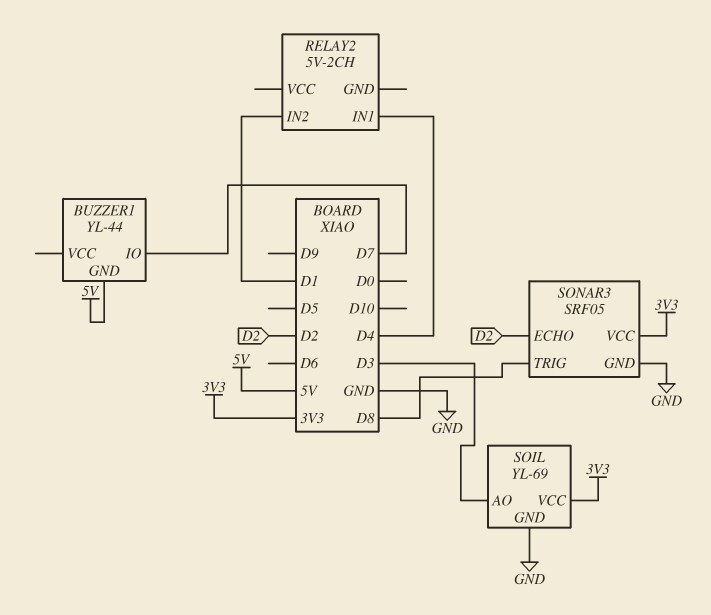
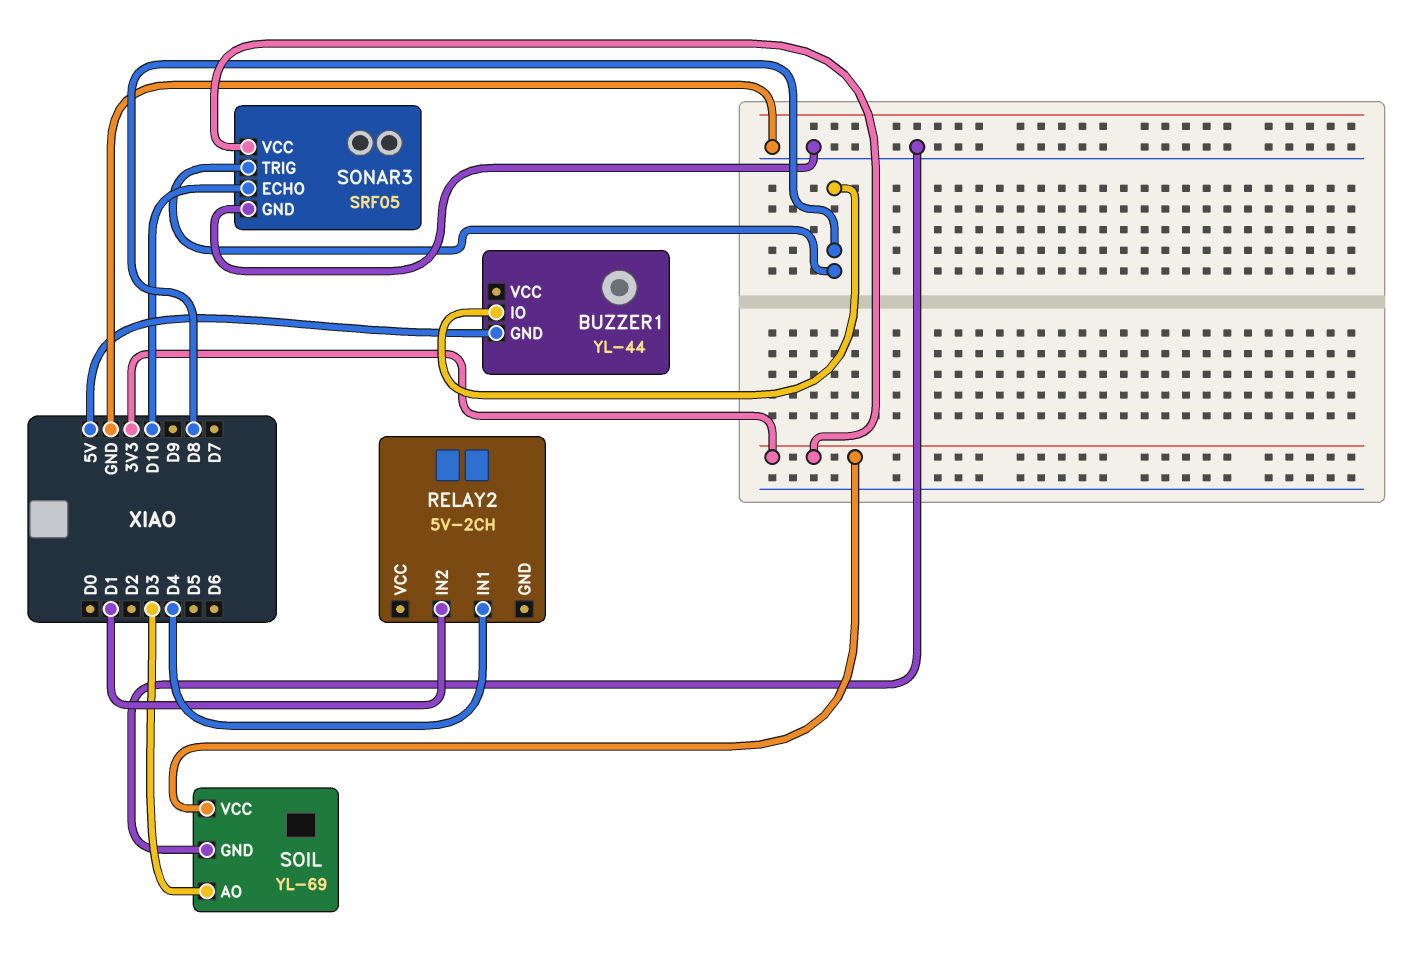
BUZZER1 pin IO: D7 -> D8
SONAR3 pin ECHO: D2 -> D10

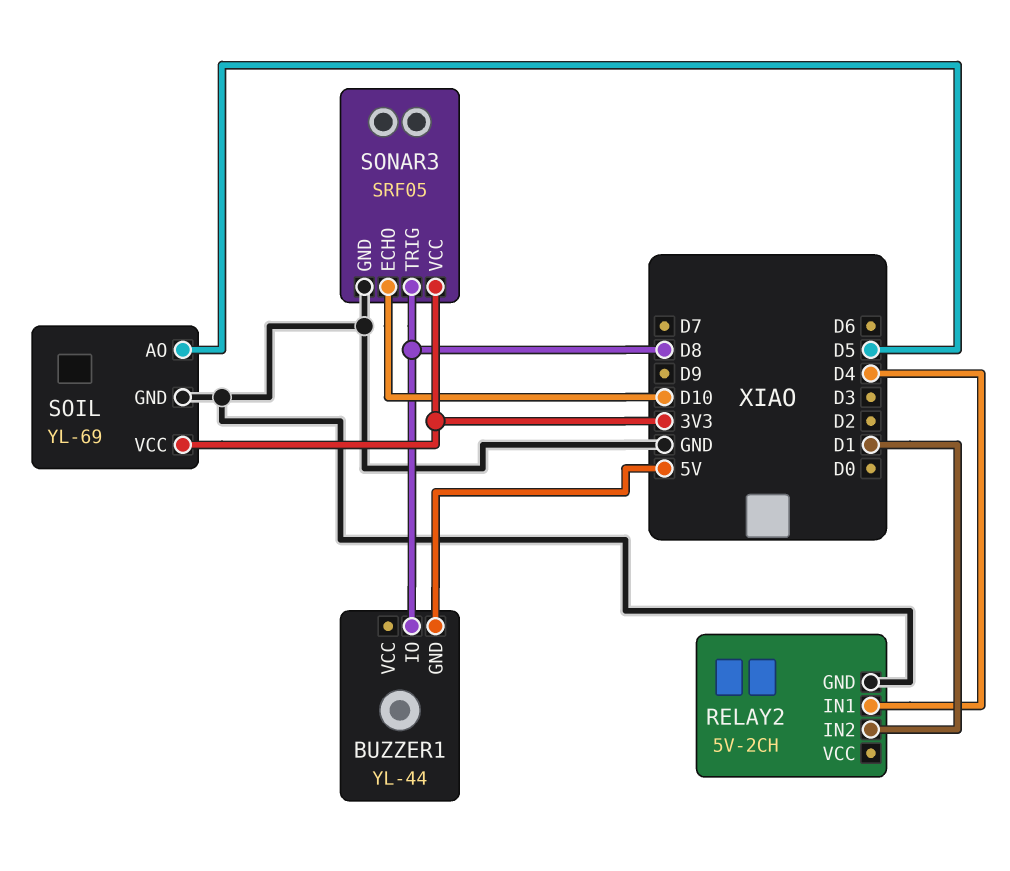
RELAY2 pin GND: none -> GND
SOIL pin AO: D3 -> D5

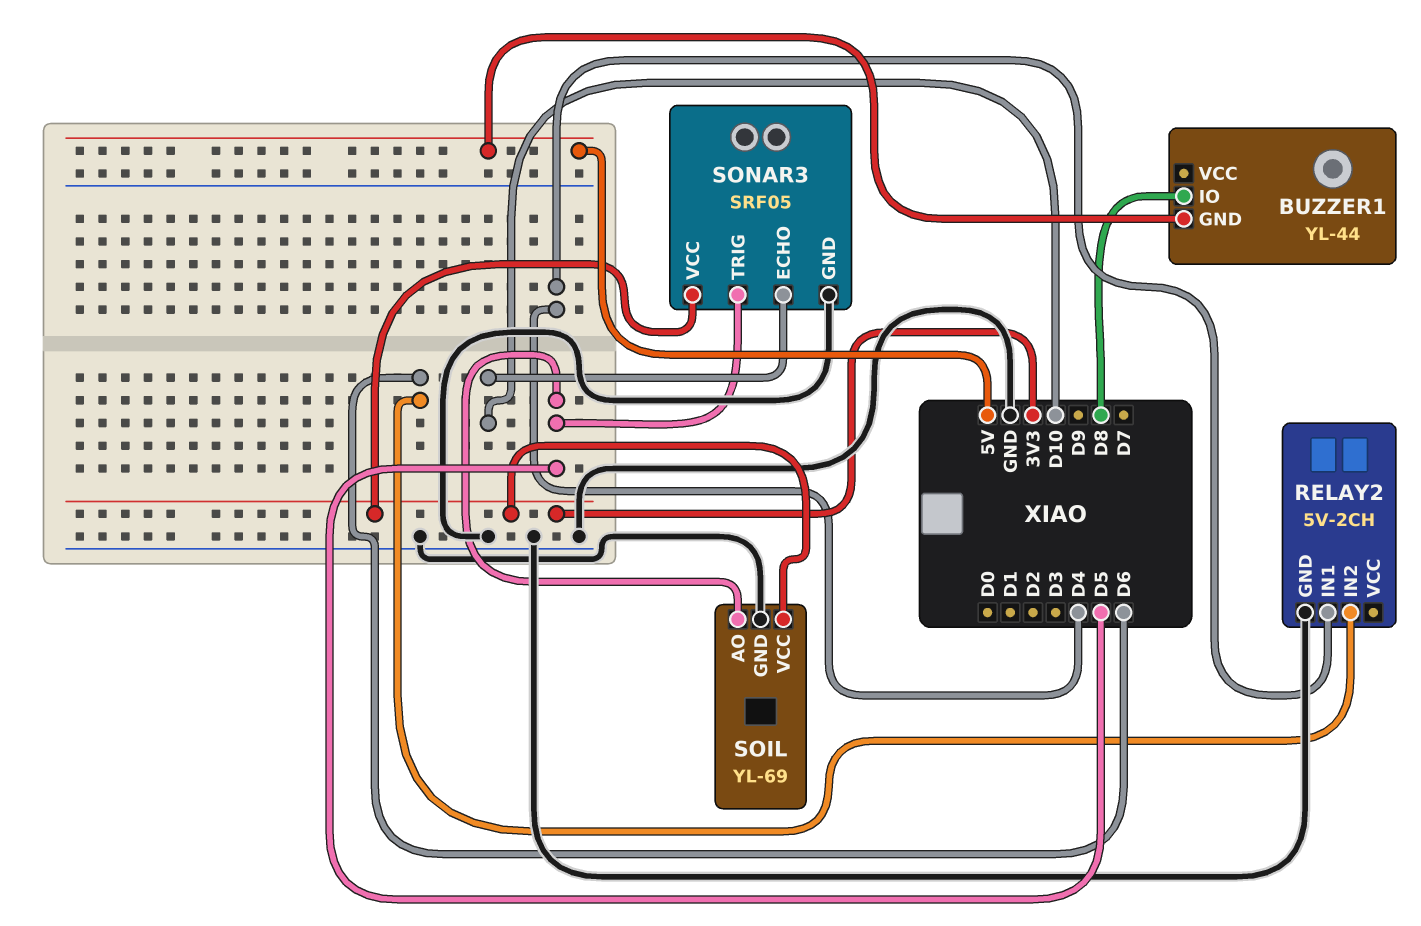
RELAY2 pin IN2: D1 -> D6
SONAR3 pin TRIG: D8 -> D5

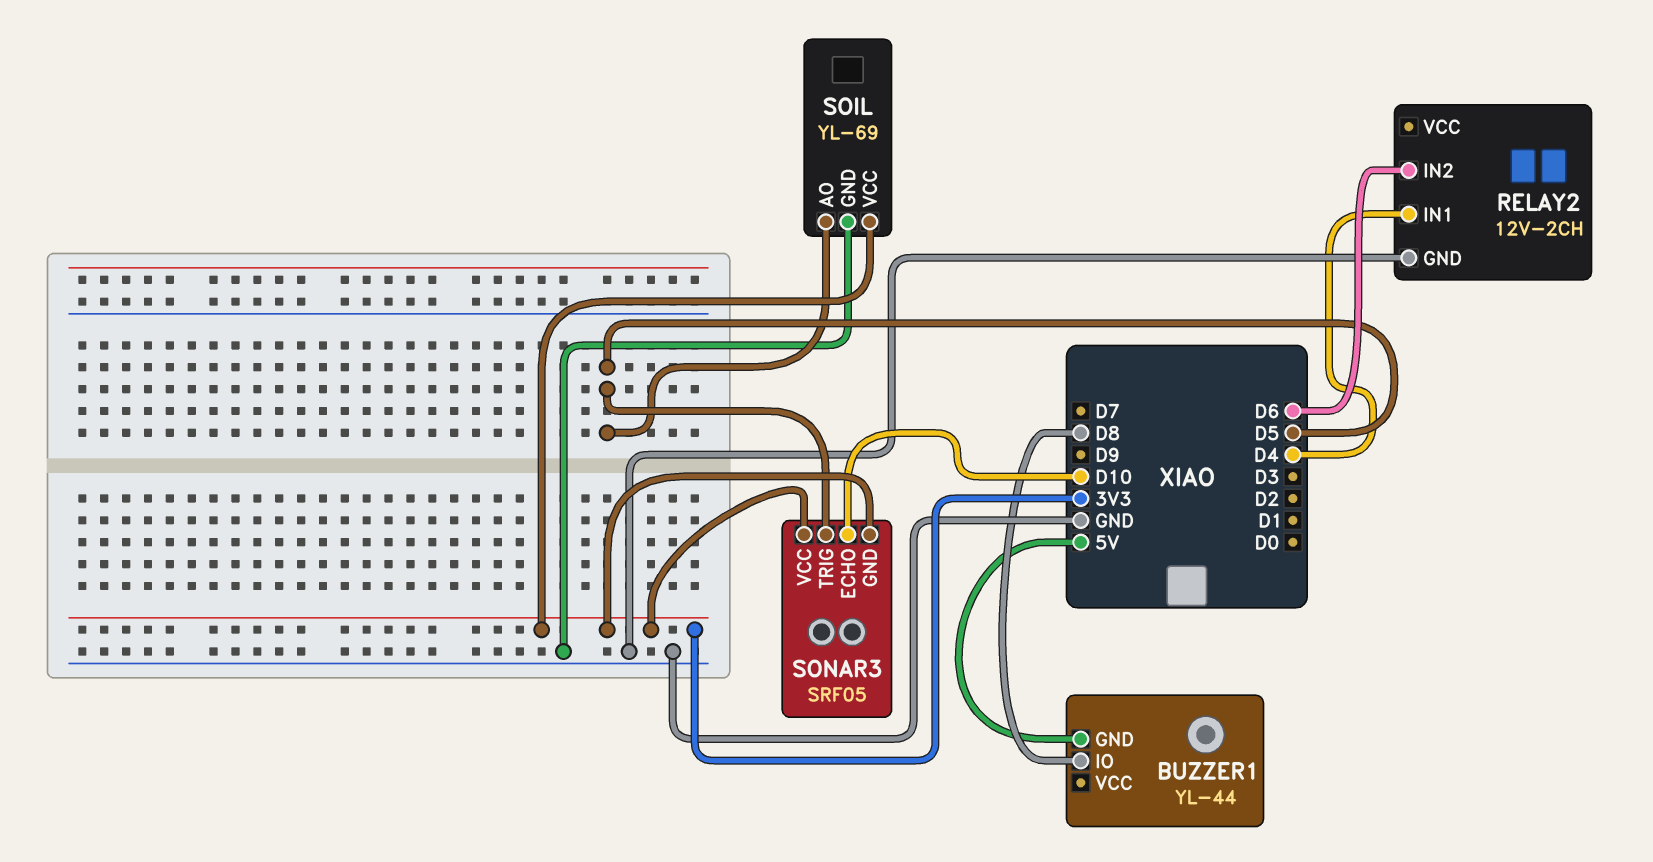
RELAY2: 5V-2CH -> 12V-2CH
SONAR3 pin GND: GND -> 3V3

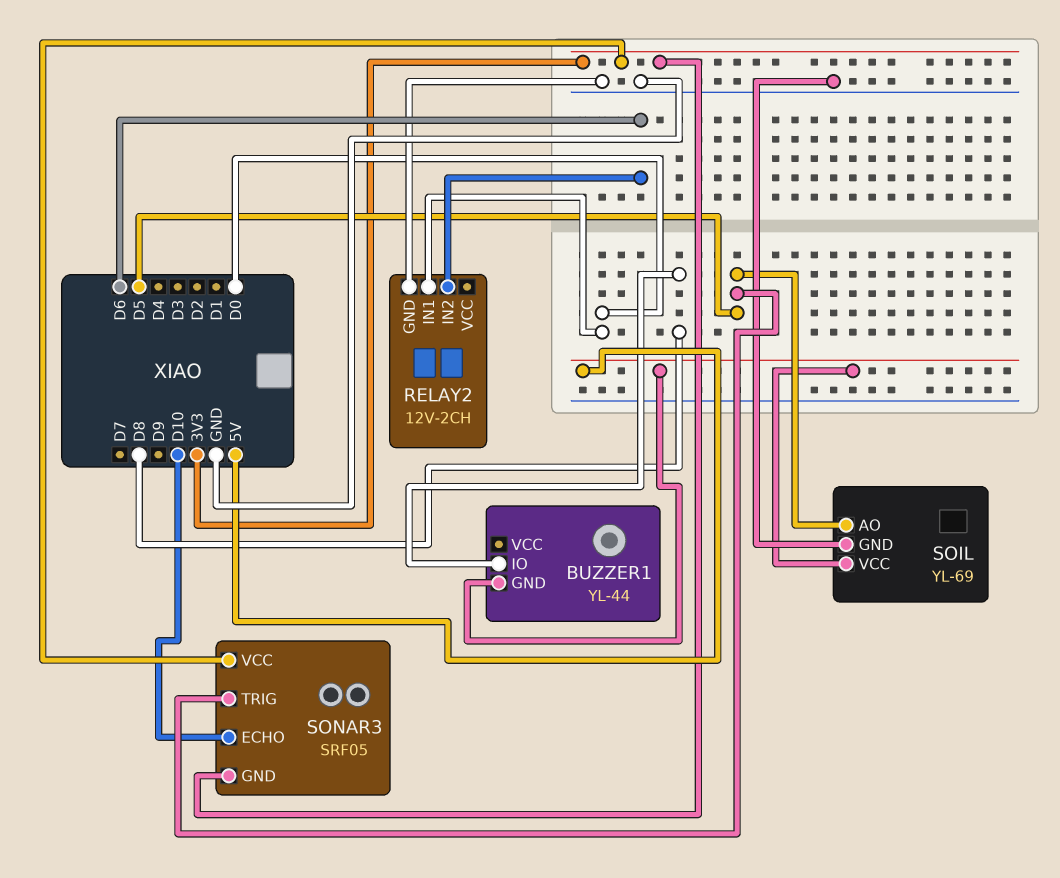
RELAY2 pin IN1: D4 -> D0
SOIL pin VCC: 3V3 -> 5V

